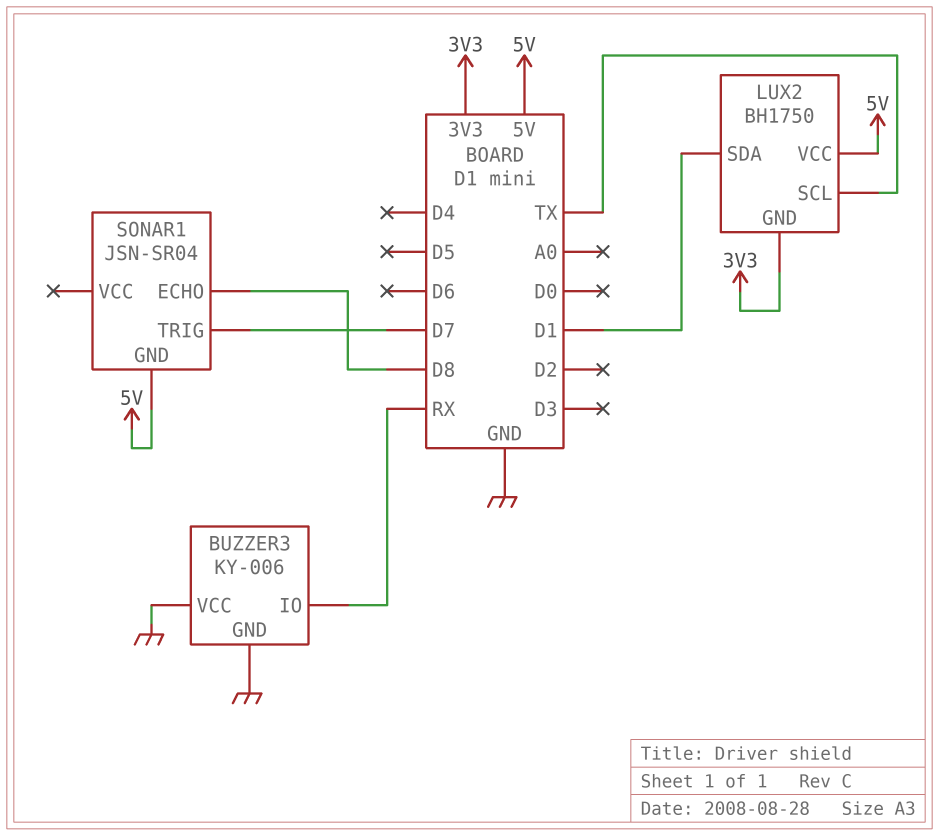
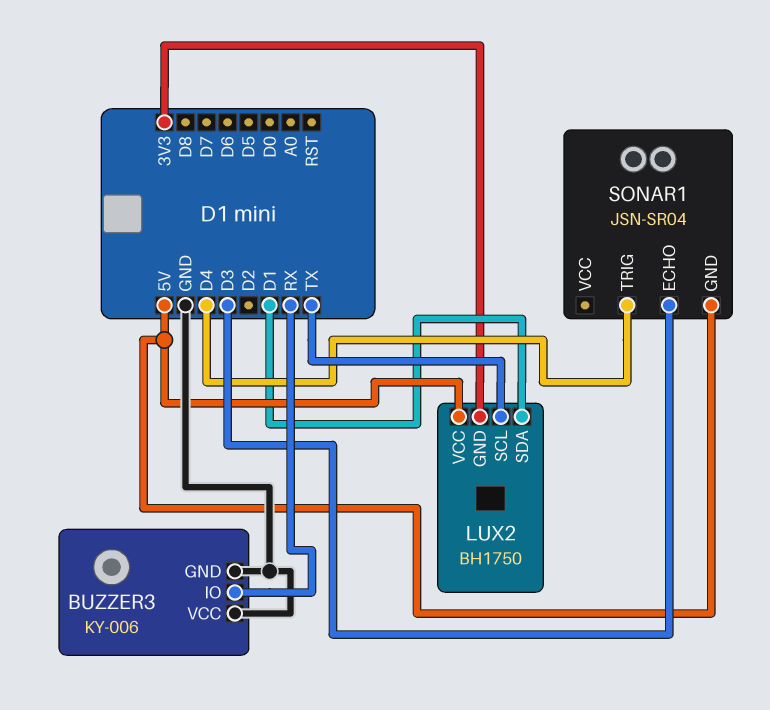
SONAR1 pin ECHO: D8 -> D3
SONAR1 pin TRIG: D7 -> D4

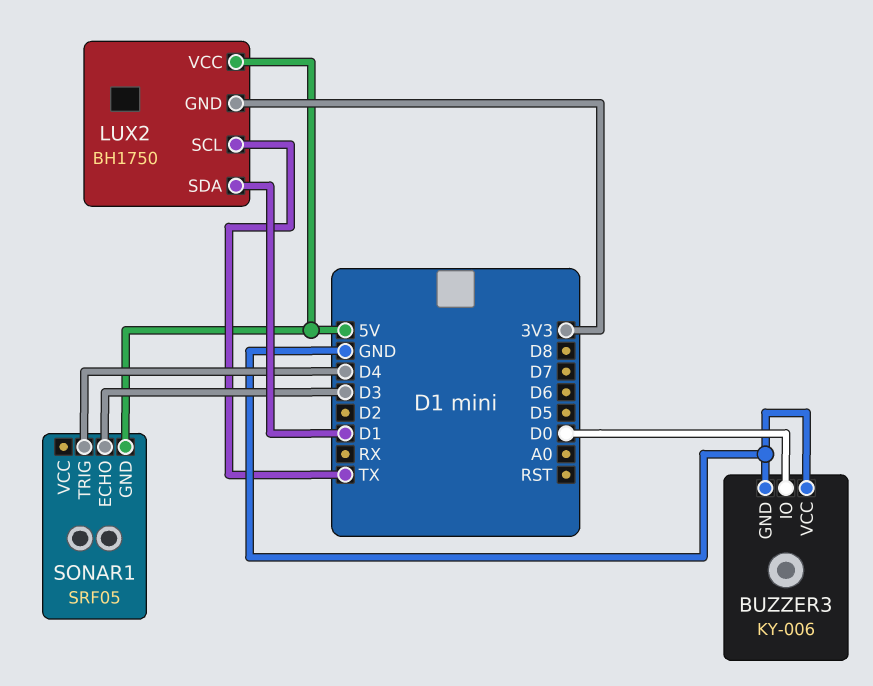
BUZZER3 pin IO: RX -> D0
SONAR1: JSN-SR04 -> SRF05

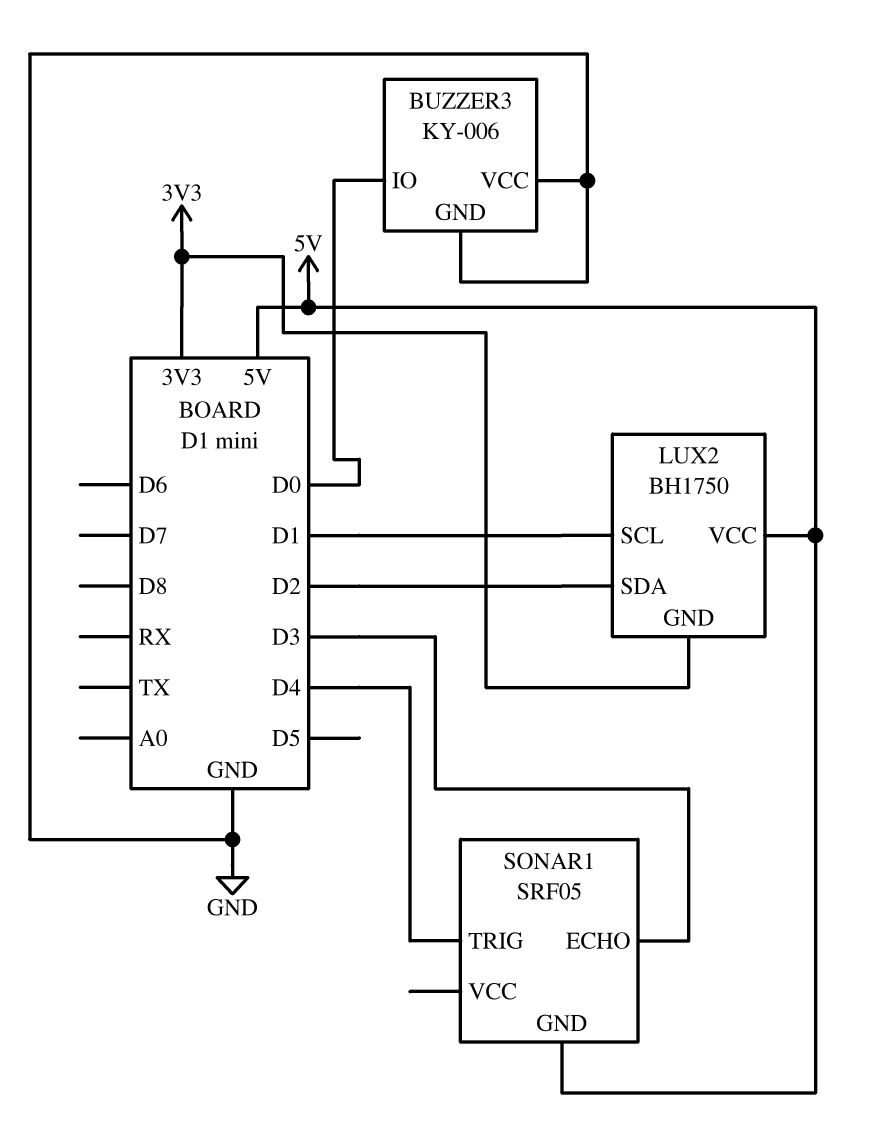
LUX2 pin SCL: TX -> D1
LUX2 pin SDA: D1 -> D2

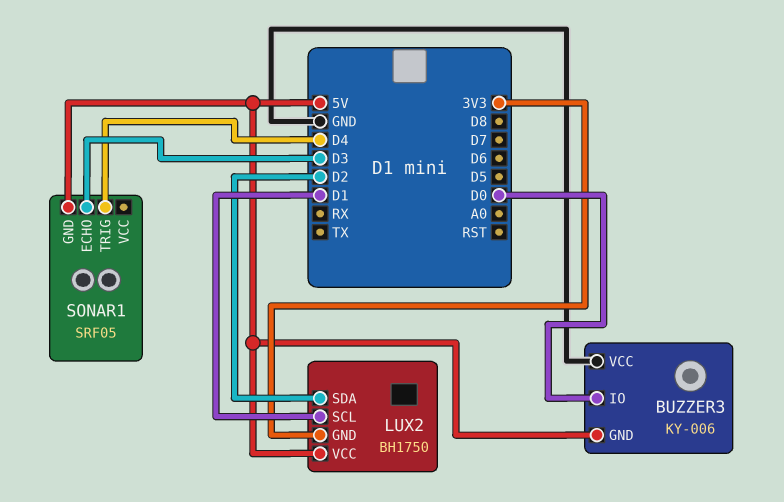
BUZZER3 pin GND: GND -> 5V

